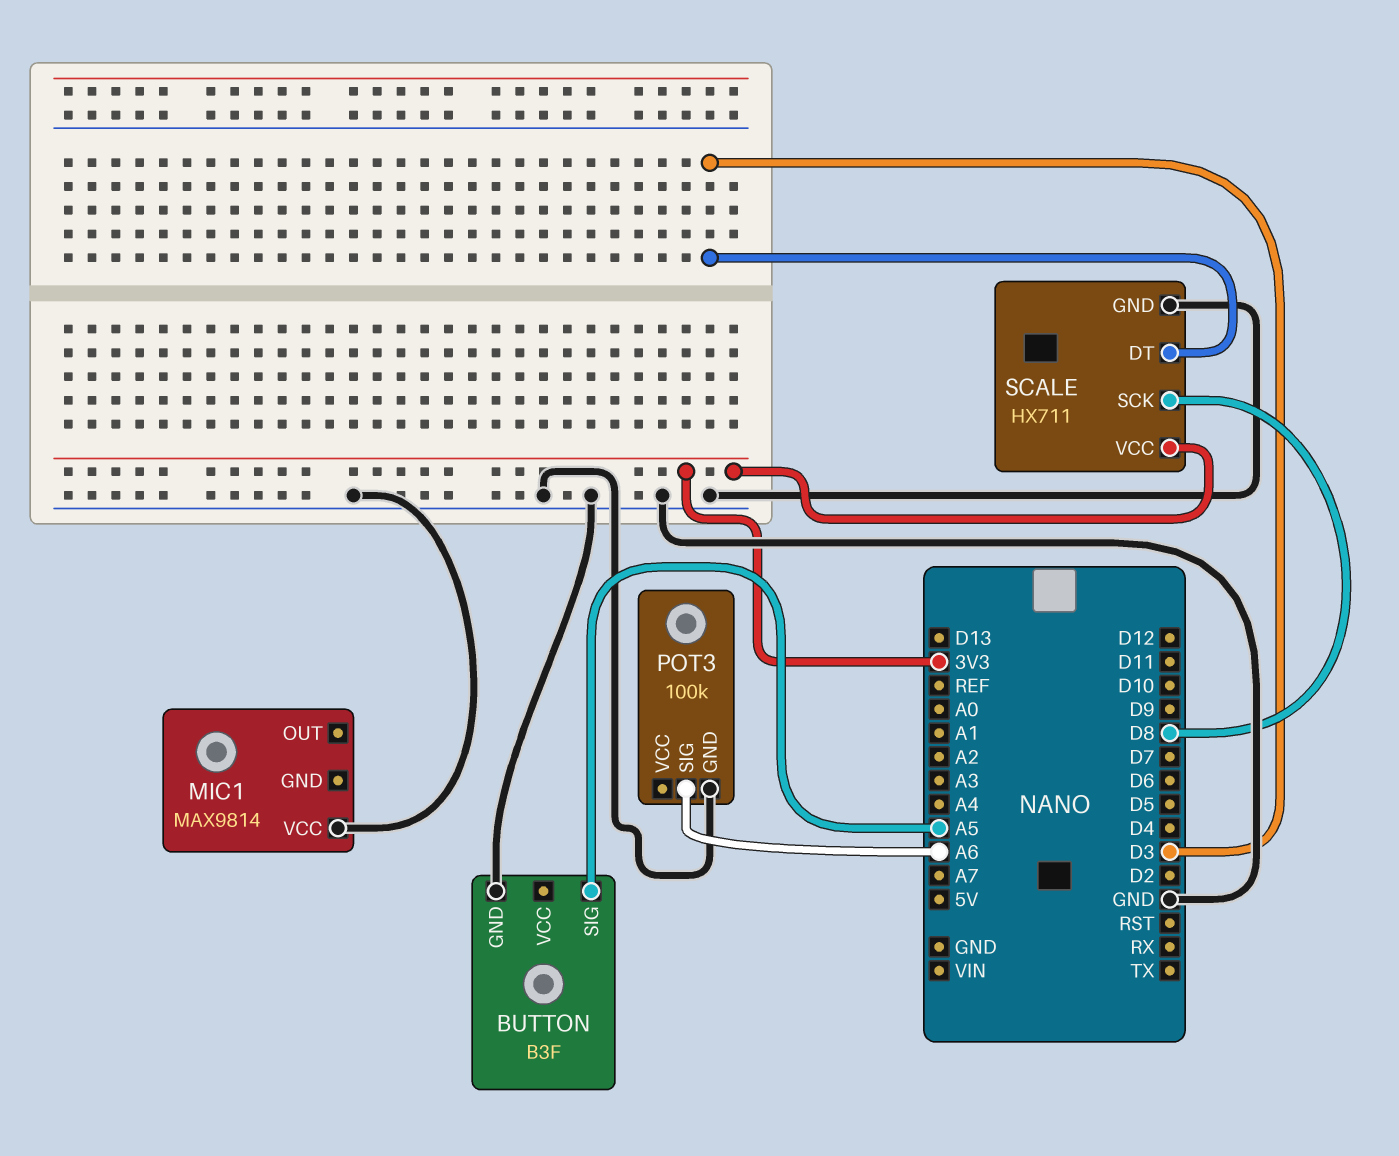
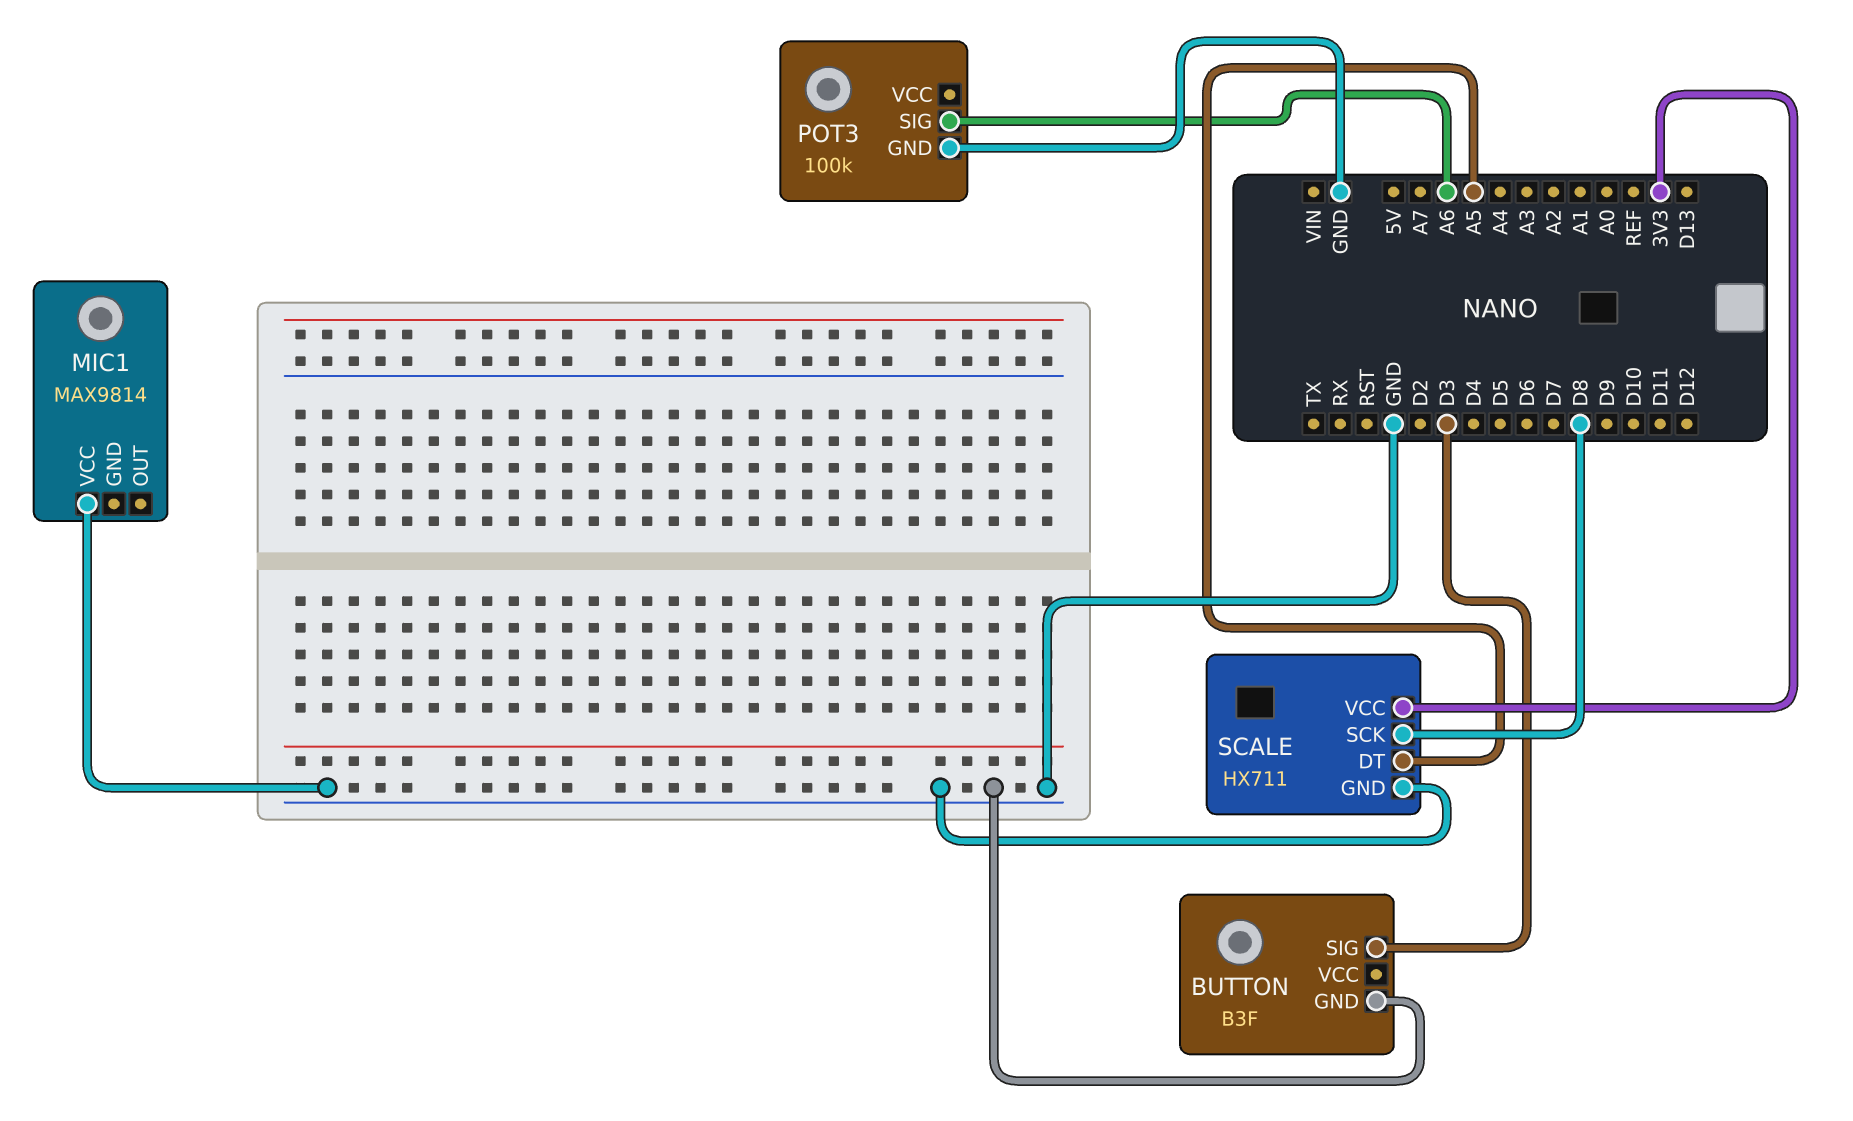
BUTTON pin SIG: A5 -> D3
SCALE pin DT: D3 -> A5

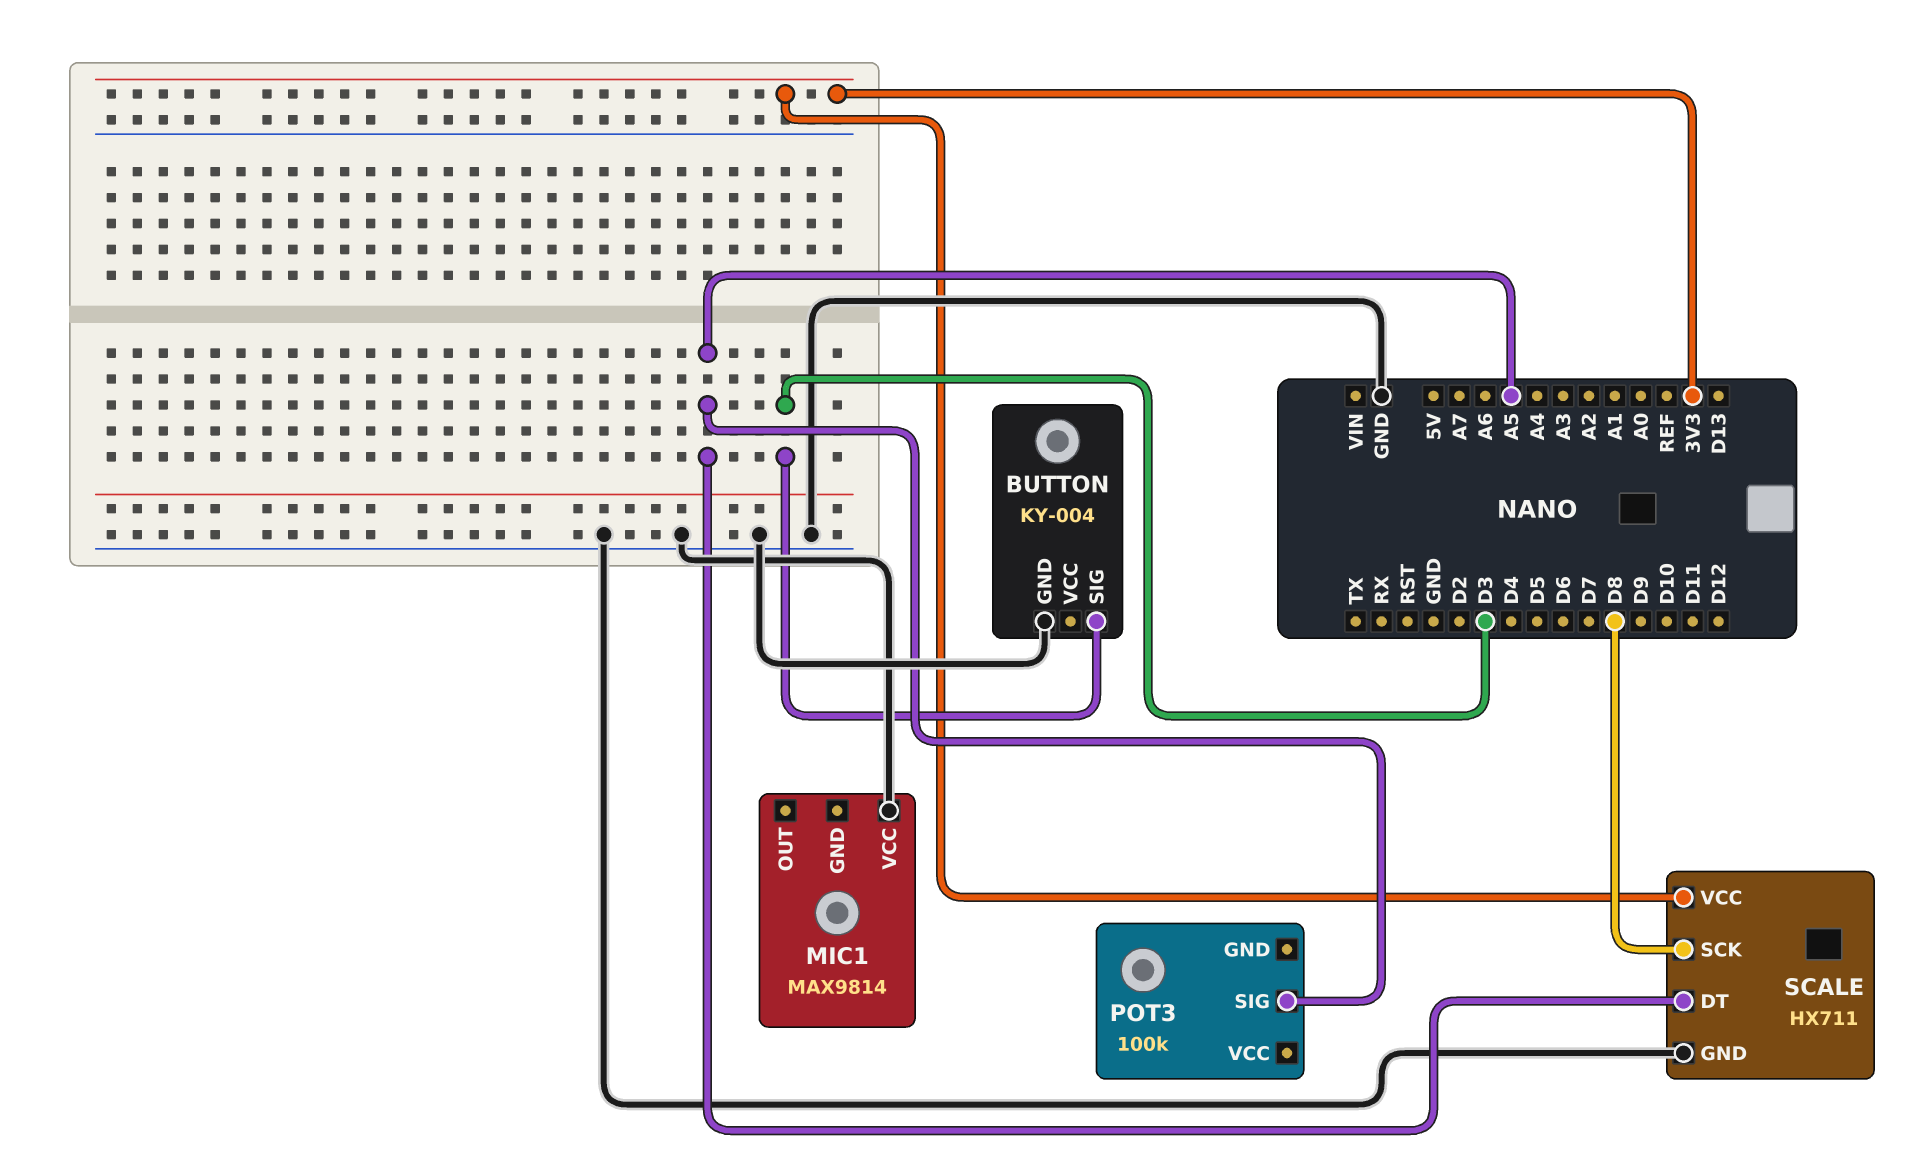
BUTTON: B3F -> KY-004
POT3 pin GND: GND -> none
POT3 pin SIG: A6 -> A5

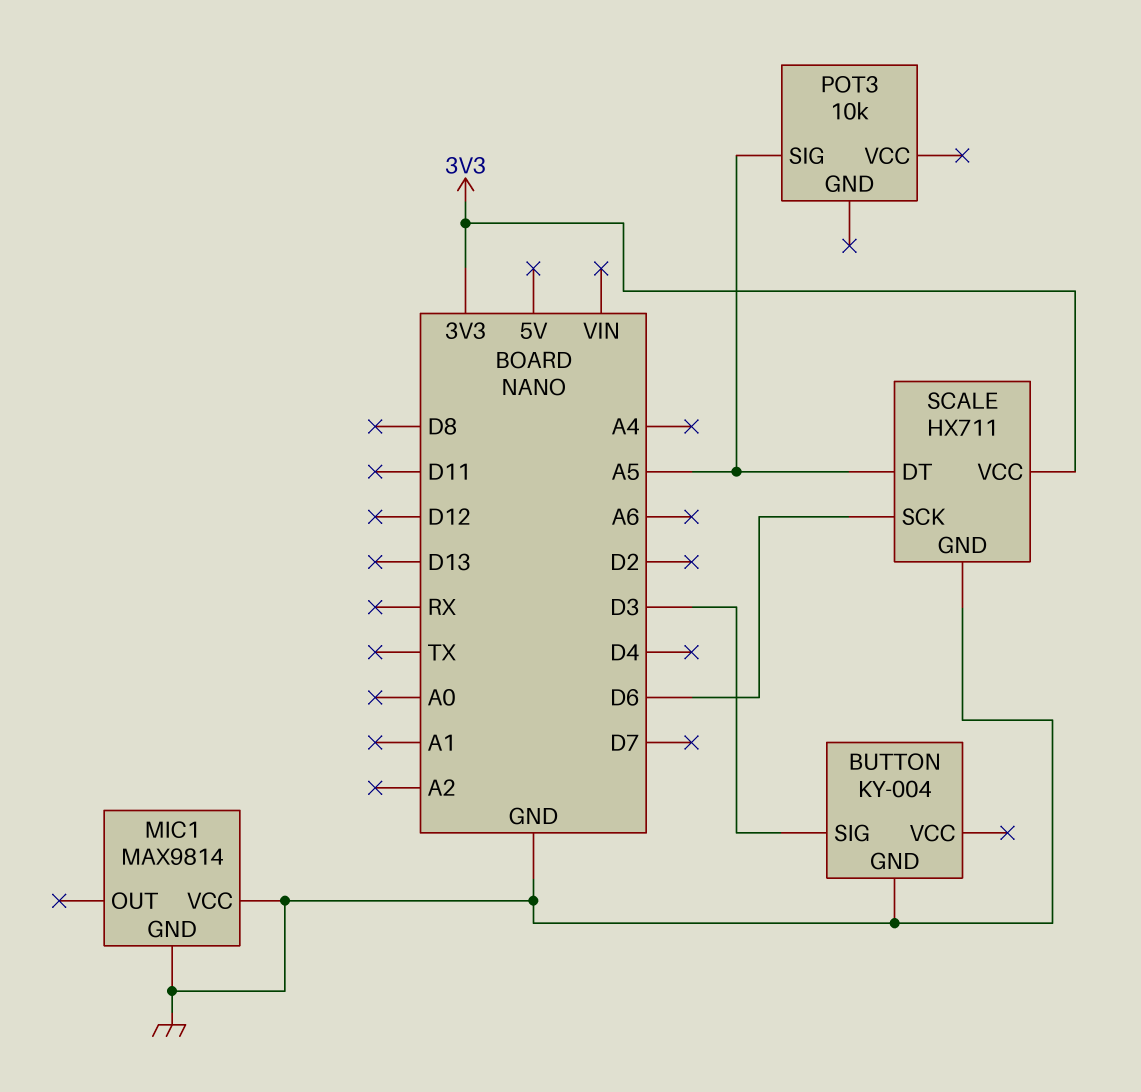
MIC1 pin GND: none -> GND
POT3: 100k -> 10k
SCALE pin SCK: D8 -> D6

